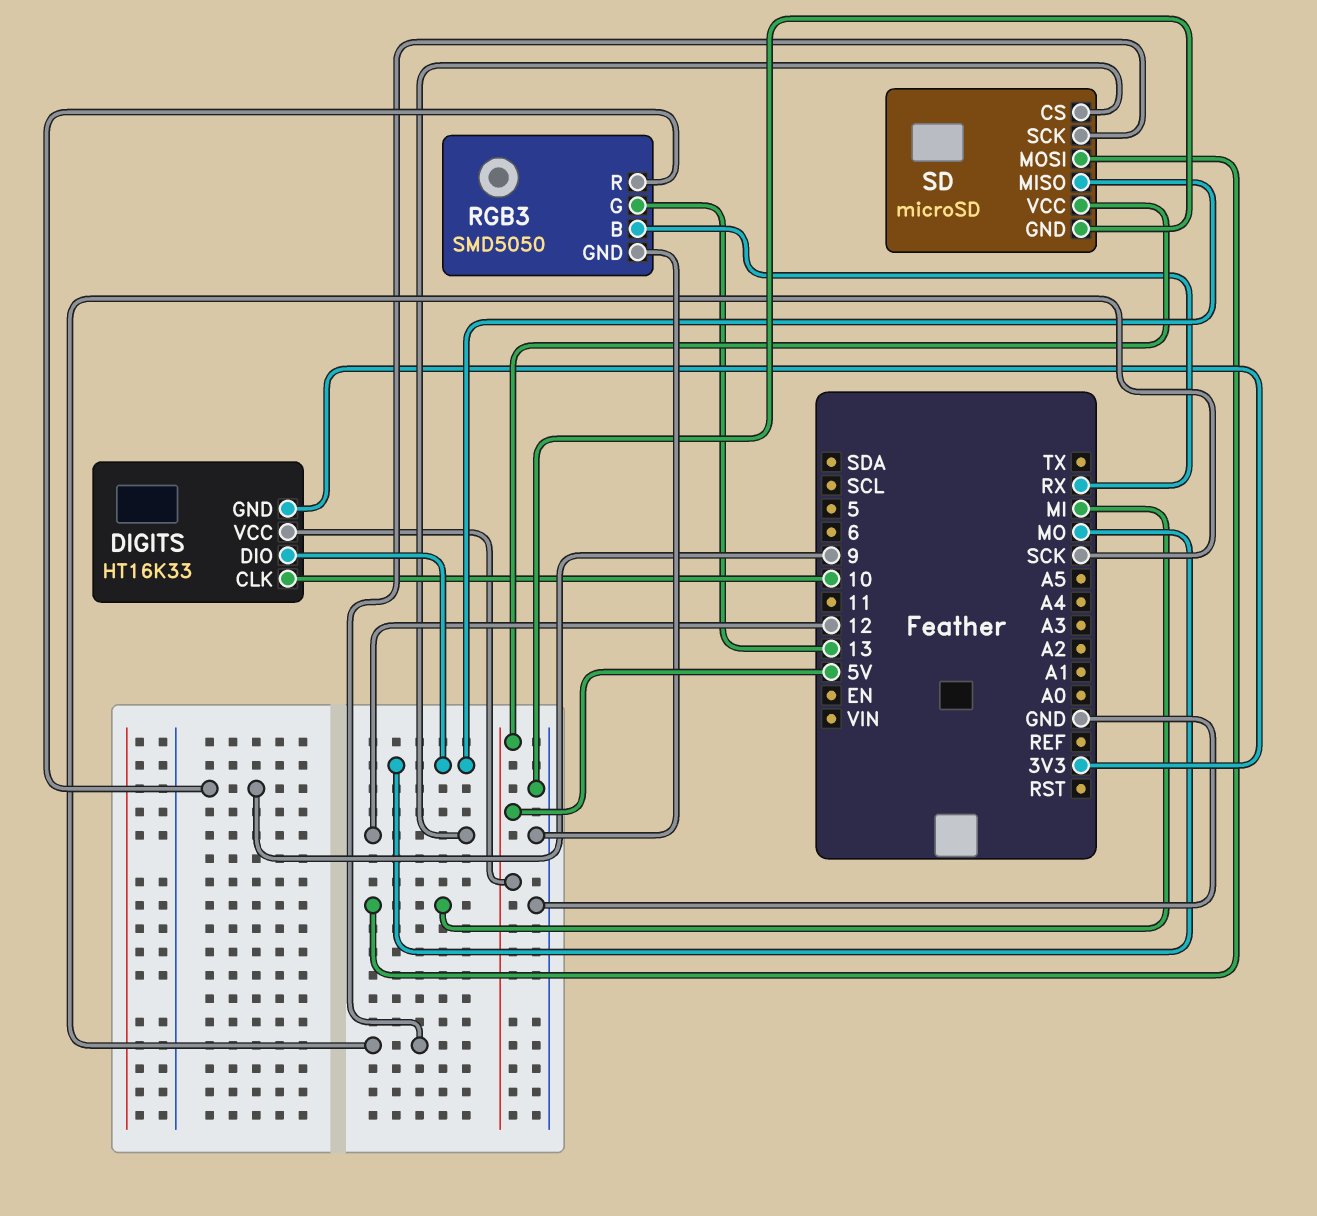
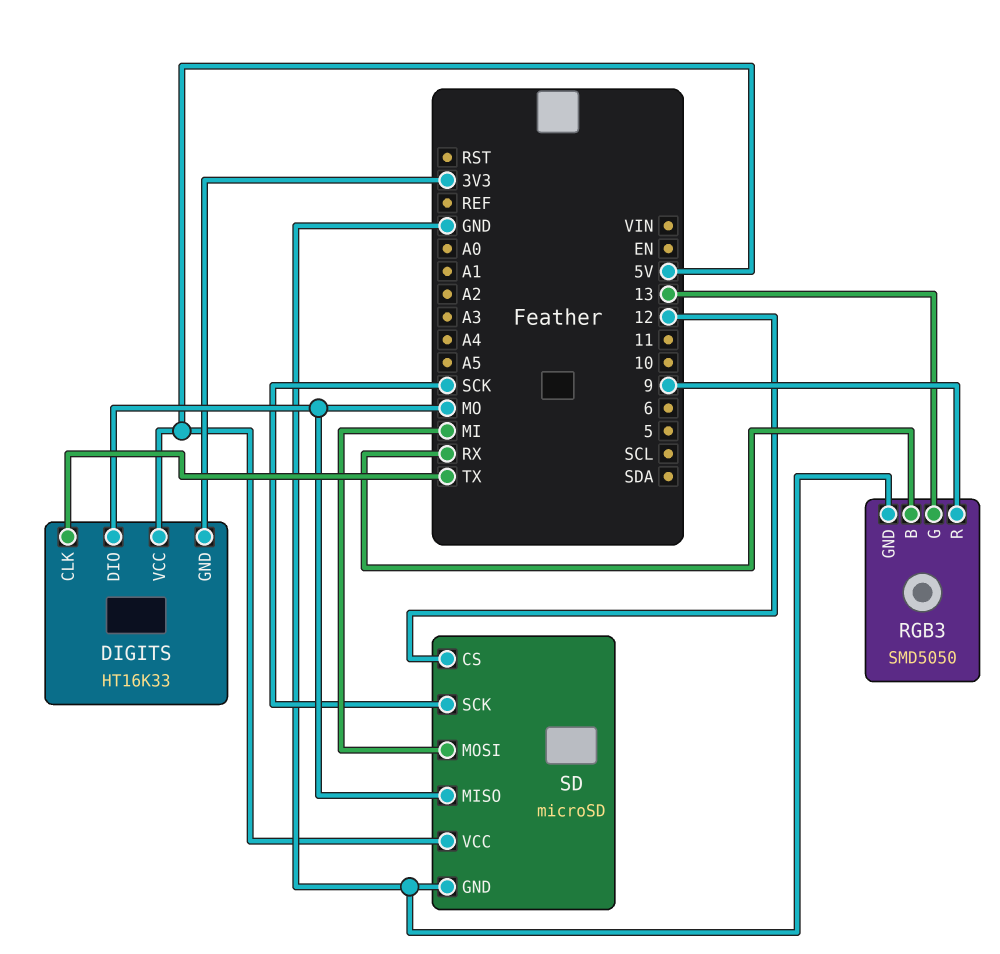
DIGITS pin CLK: 10 -> TX

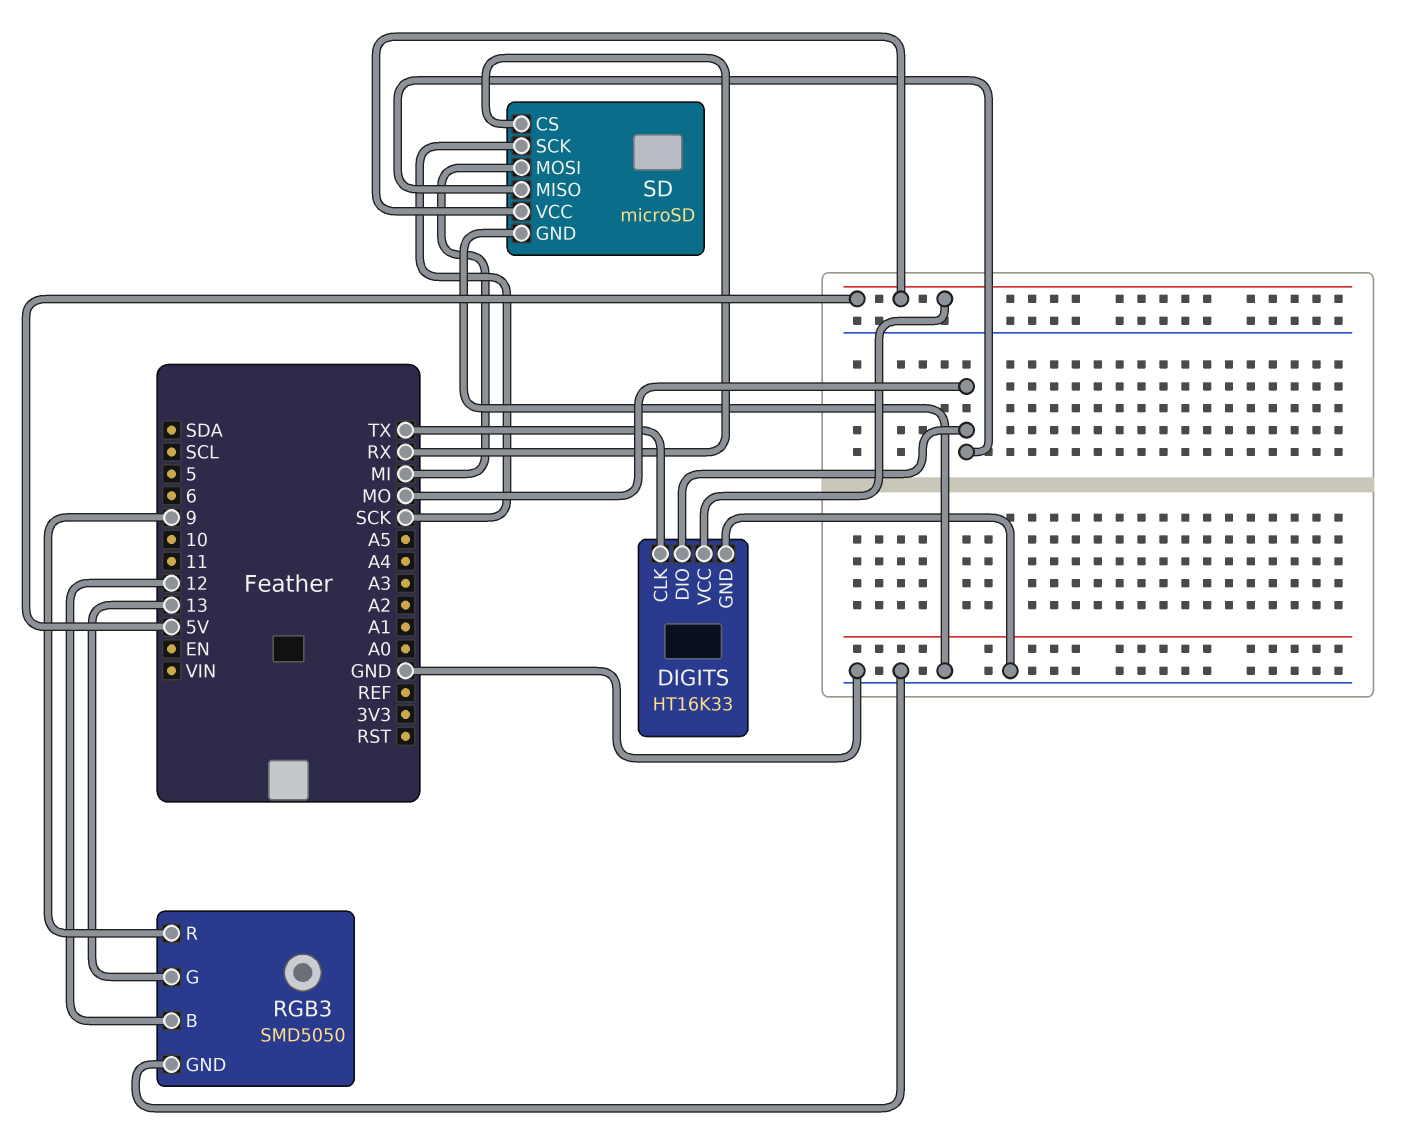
DIGITS pin GND: 3V3 -> GND
RGB3 pin B: RX -> 12
SD pin CS: 12 -> RX

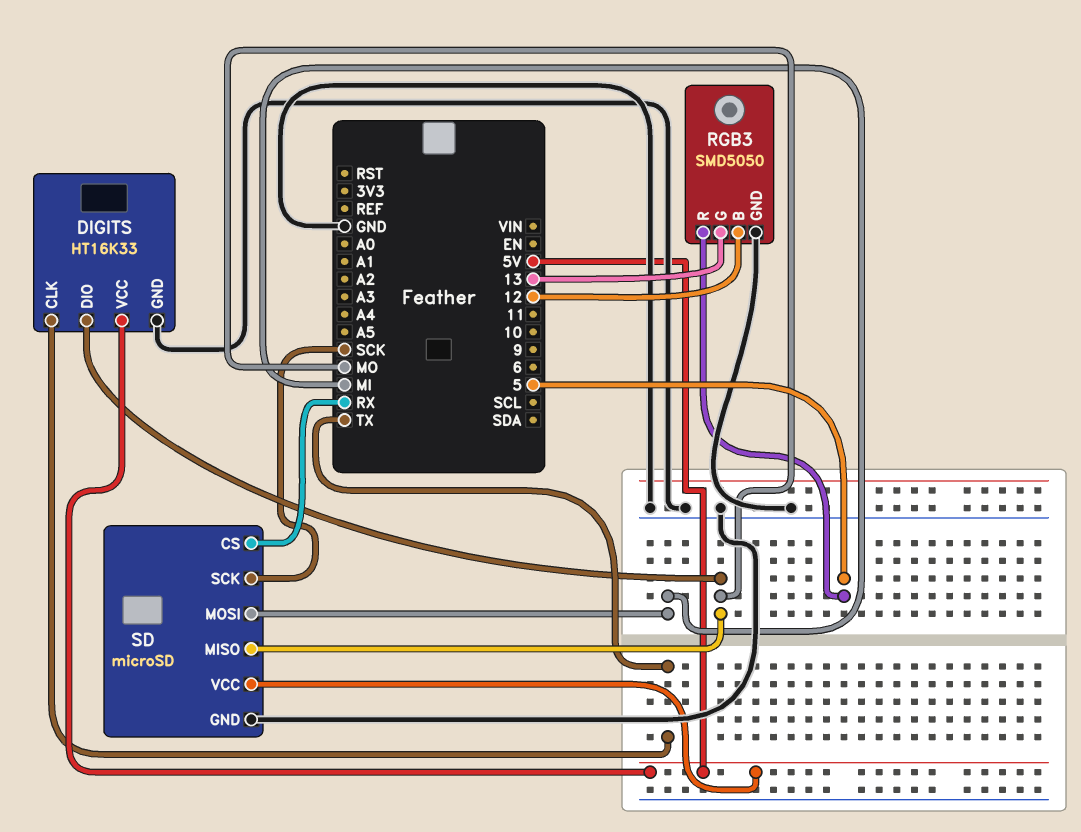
RGB3 pin R: 9 -> 5

